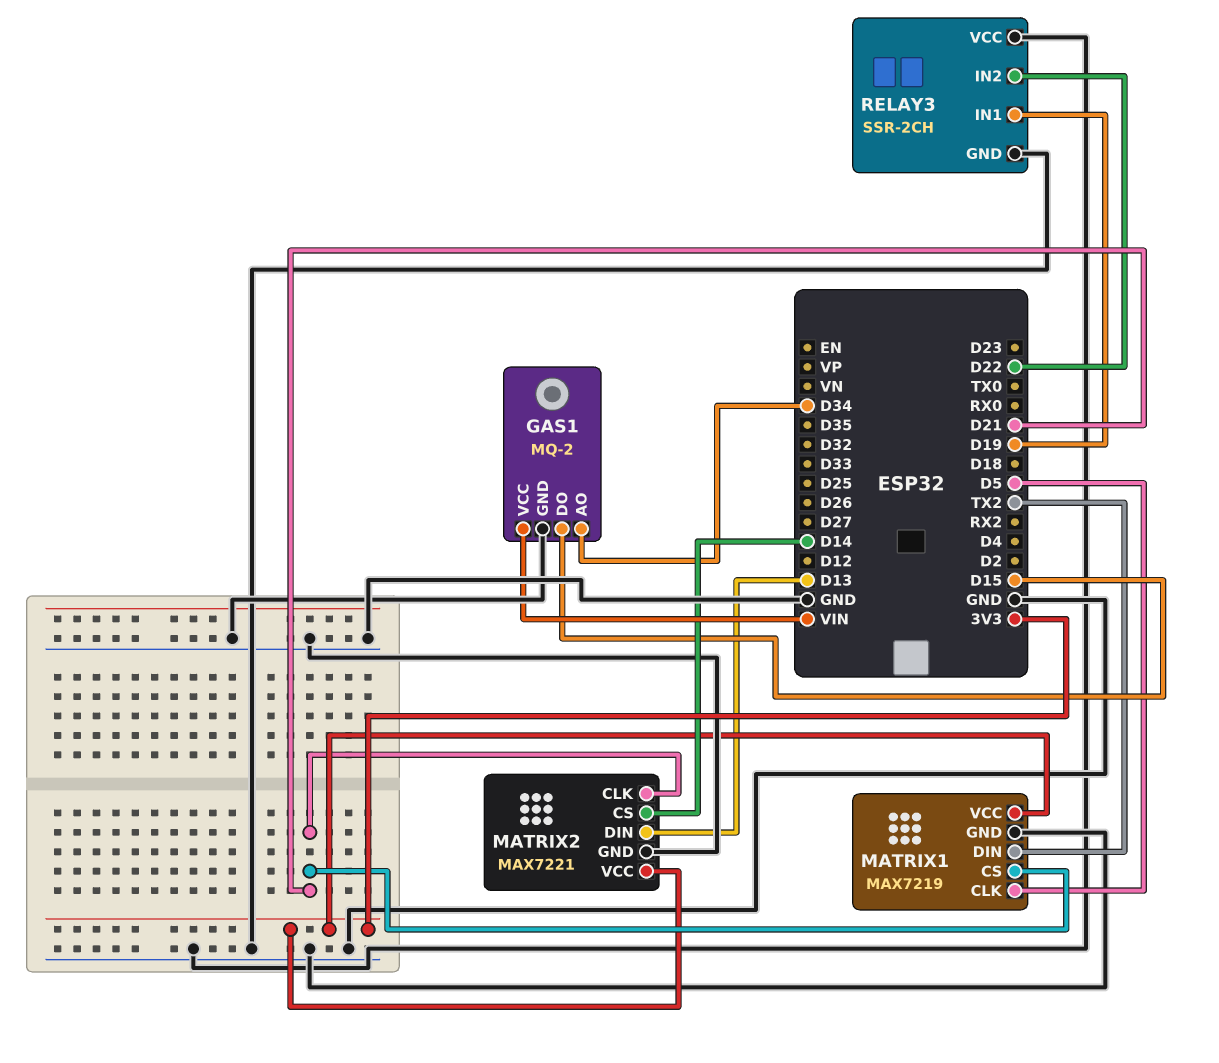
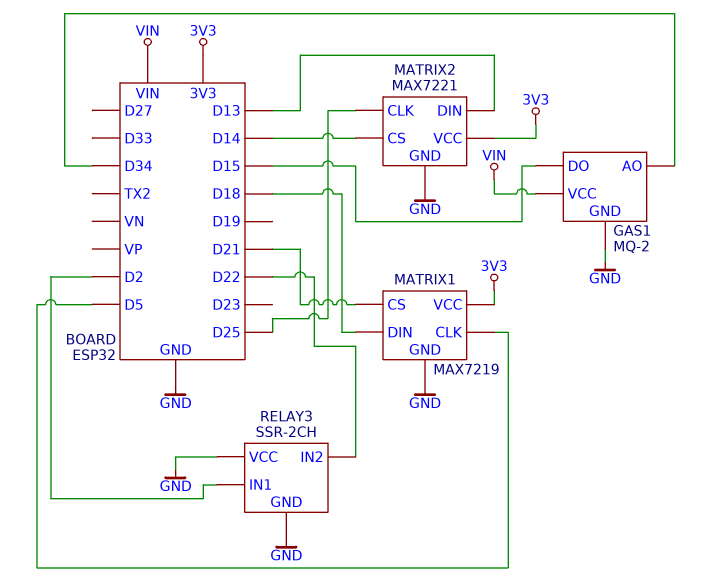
MATRIX1 pin DIN: TX2 -> D18
MATRIX2 pin CLK: D21 -> D25
RELAY3 pin IN1: D19 -> D2

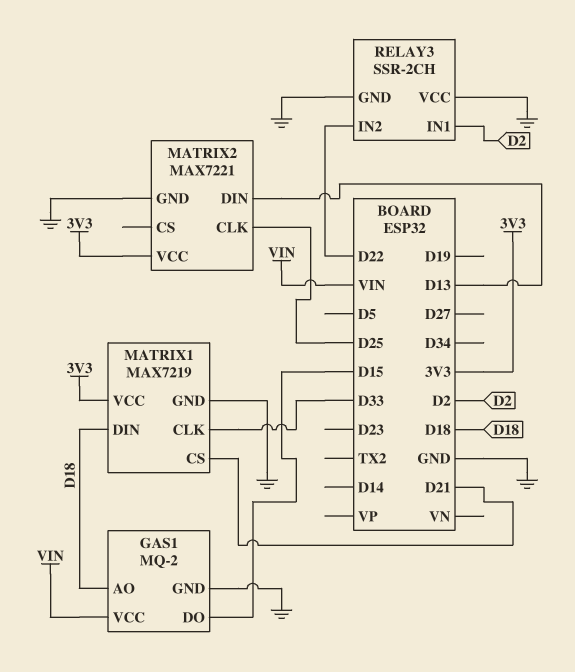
GAS1 pin AO: D34 -> D18
MATRIX1 pin CLK: D5 -> D33
MATRIX2 pin CS: D14 -> none

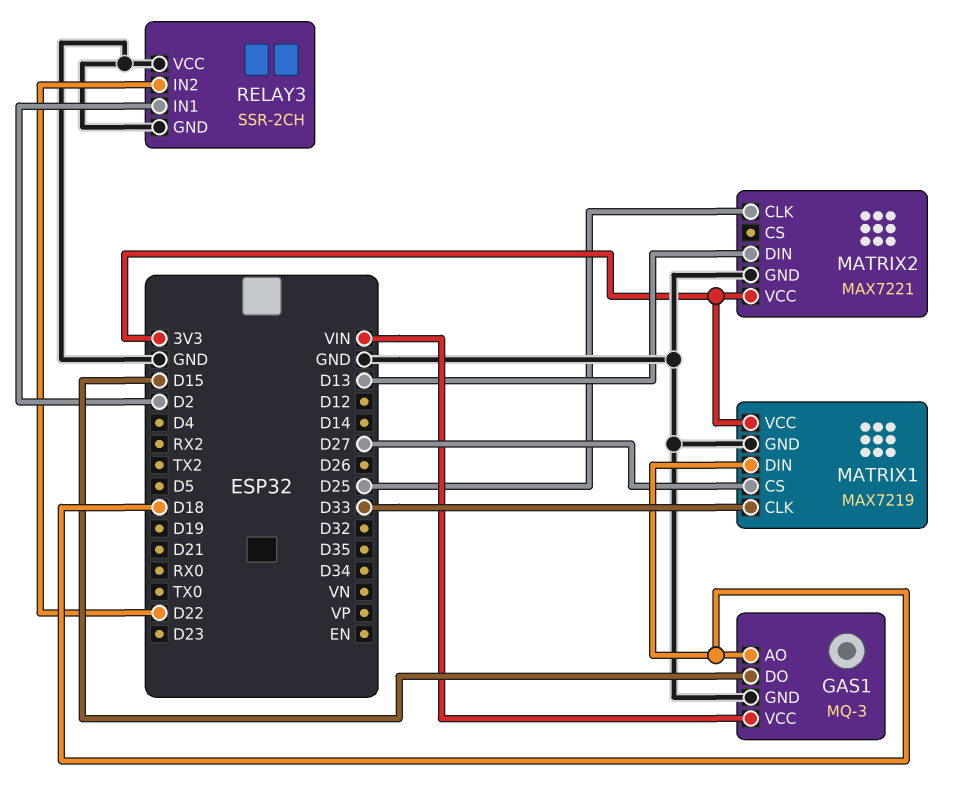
GAS1: MQ-2 -> MQ-3
MATRIX1 pin CS: D21 -> D27

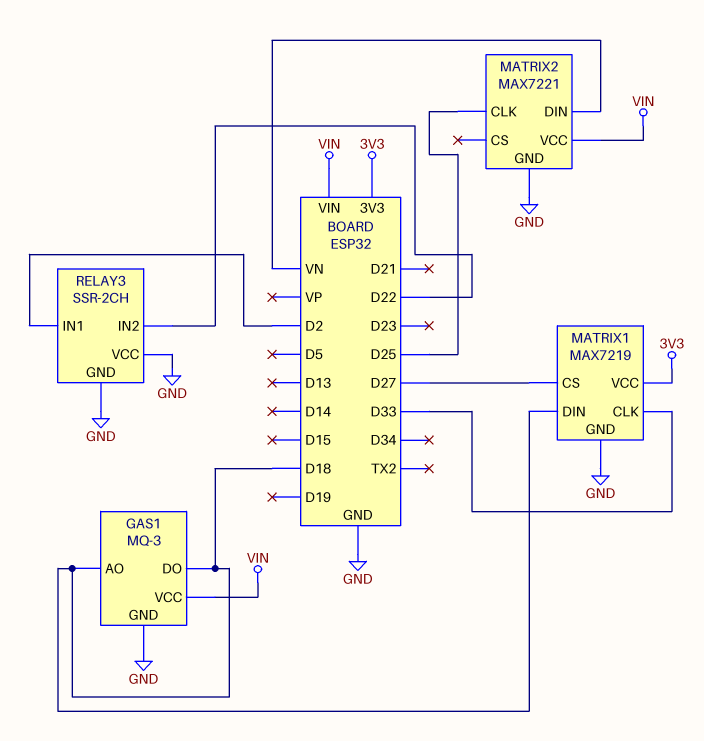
GAS1 pin DO: D15 -> D18
MATRIX2 pin DIN: D13 -> VN
MATRIX2 pin VCC: 3V3 -> VIN

